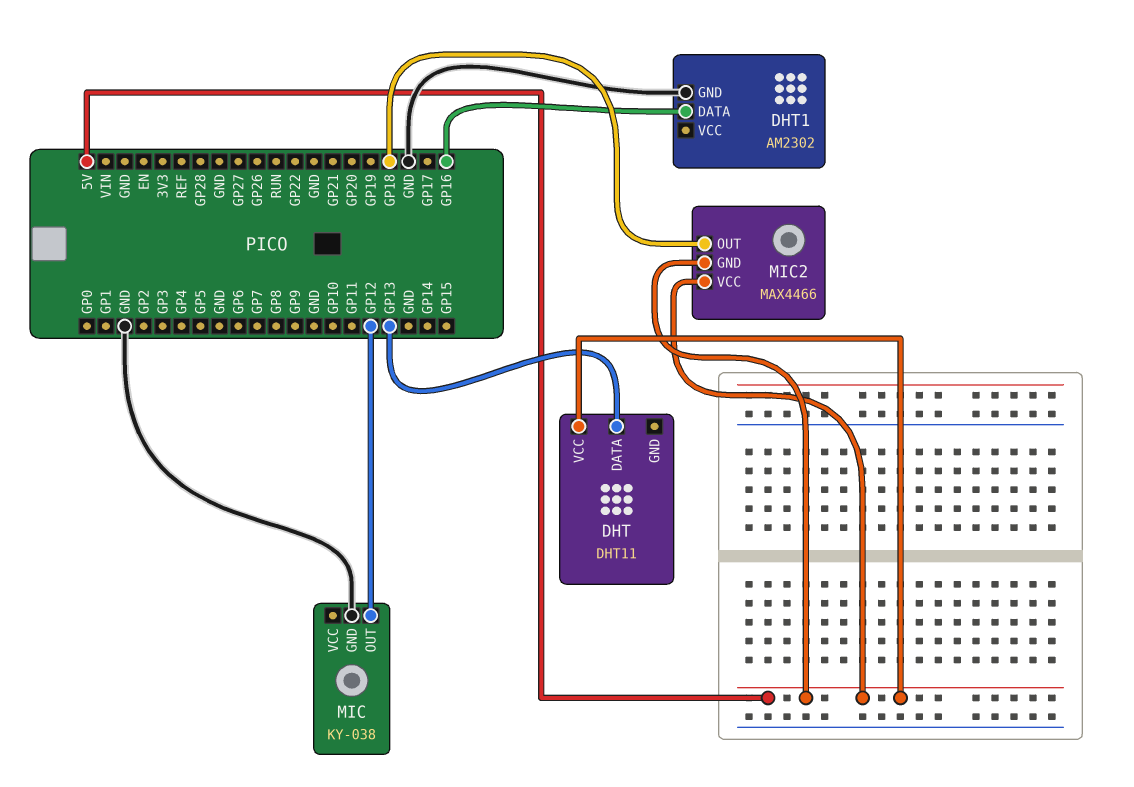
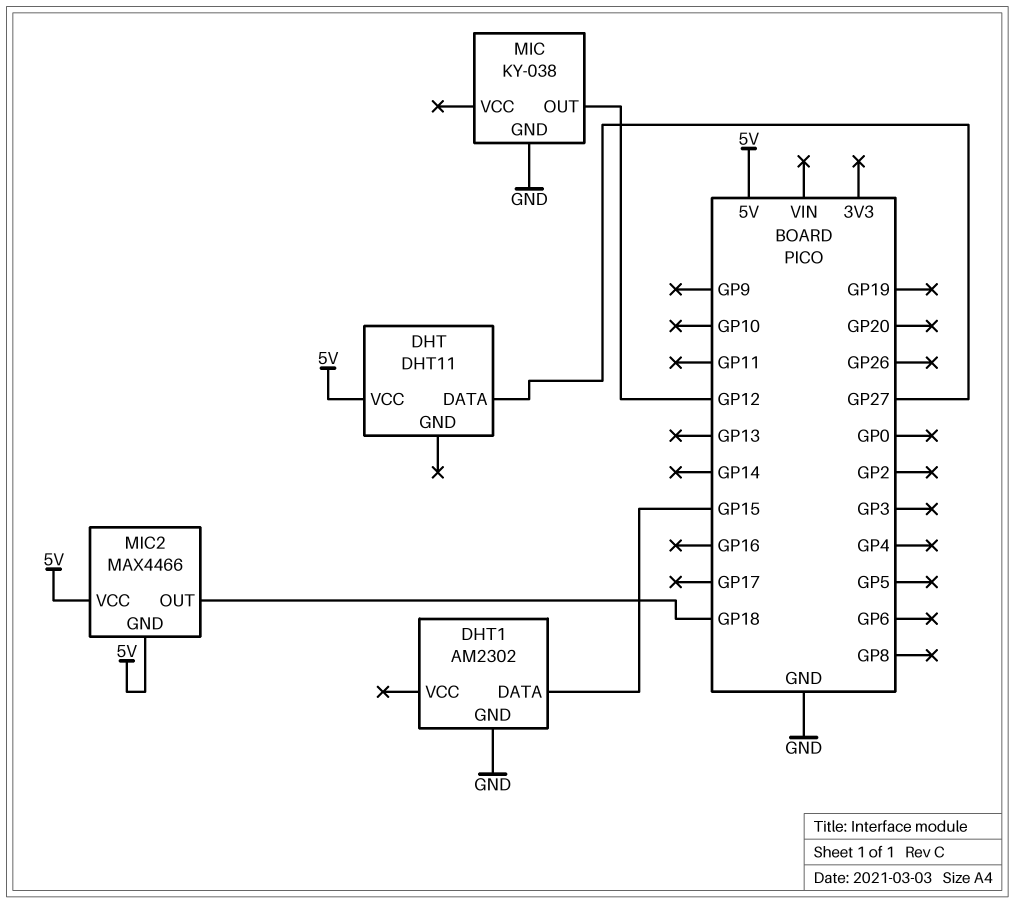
DHT pin DATA: GP13 -> GP27
DHT1 pin DATA: GP16 -> GP15

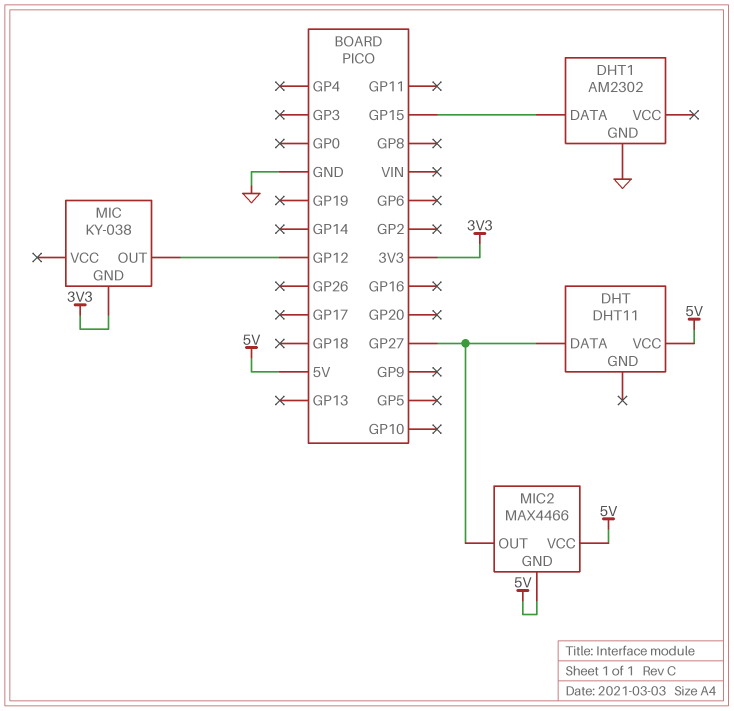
MIC pin GND: GND -> 3V3
MIC2 pin OUT: GP18 -> GP27

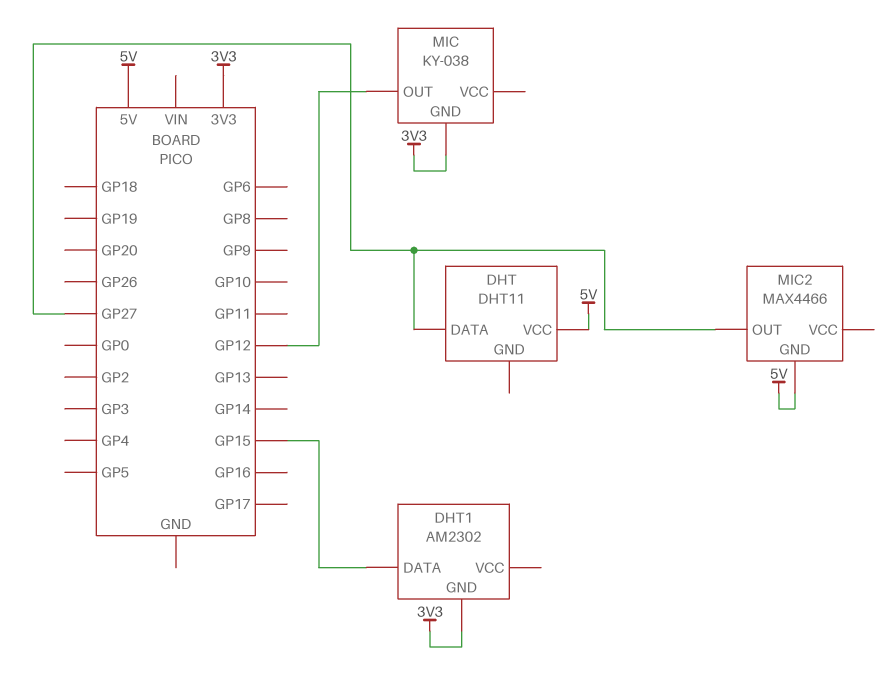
DHT1 pin GND: GND -> 3V3
MIC2 pin VCC: 5V -> none

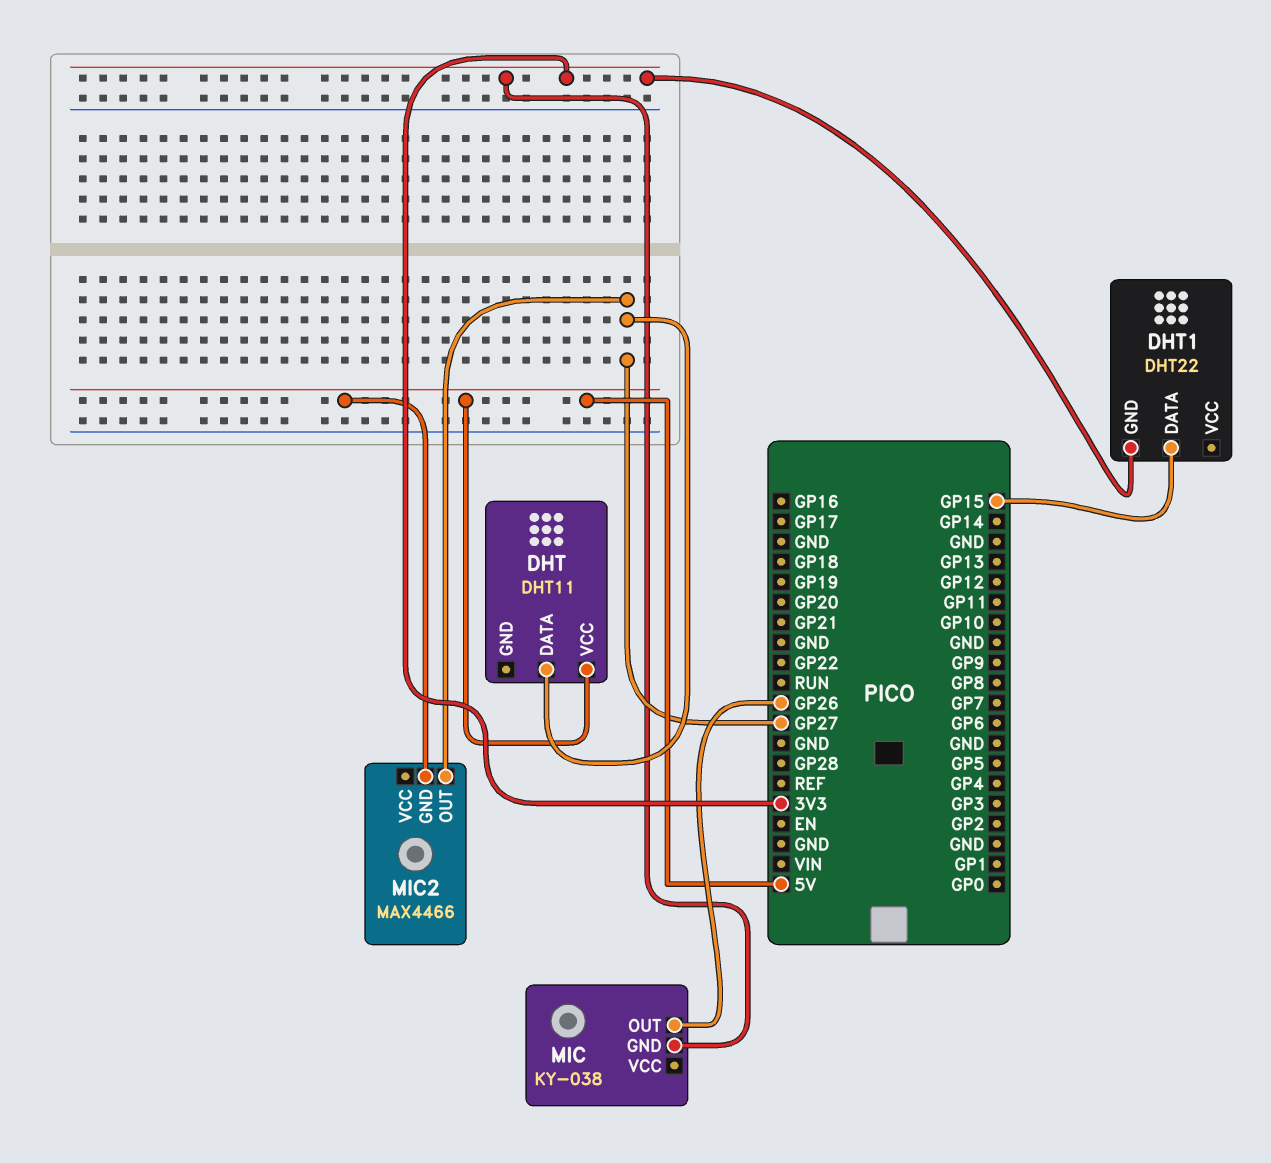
DHT1: AM2302 -> DHT22
MIC pin OUT: GP12 -> GP26

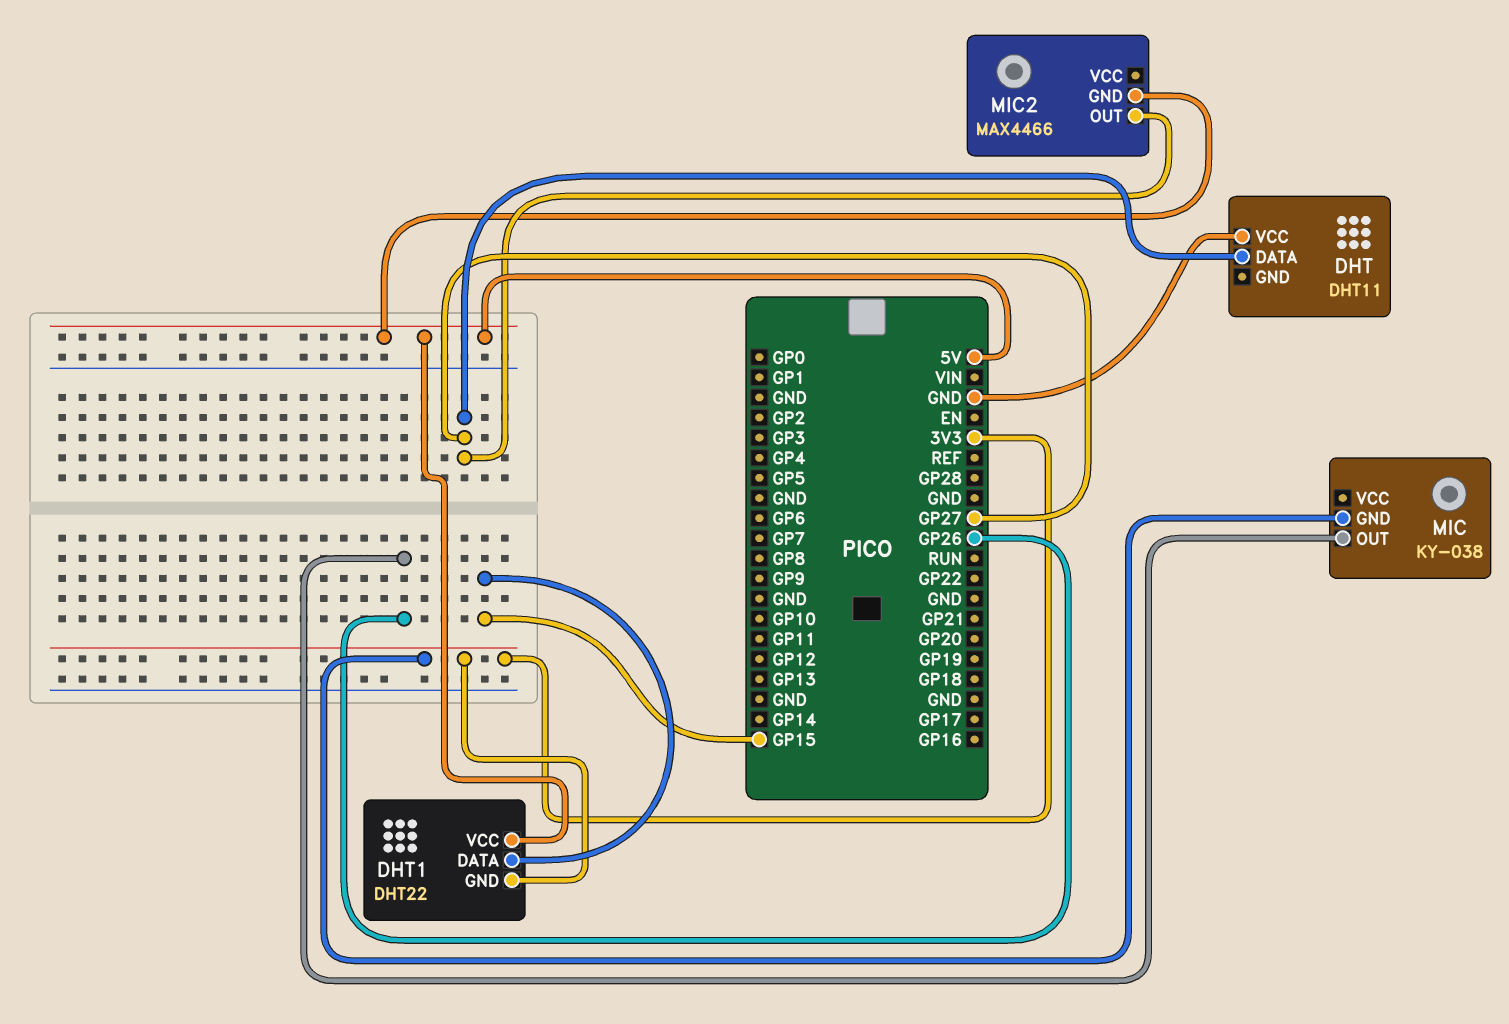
DHT pin VCC: 5V -> GND
DHT1 pin VCC: none -> 5V

